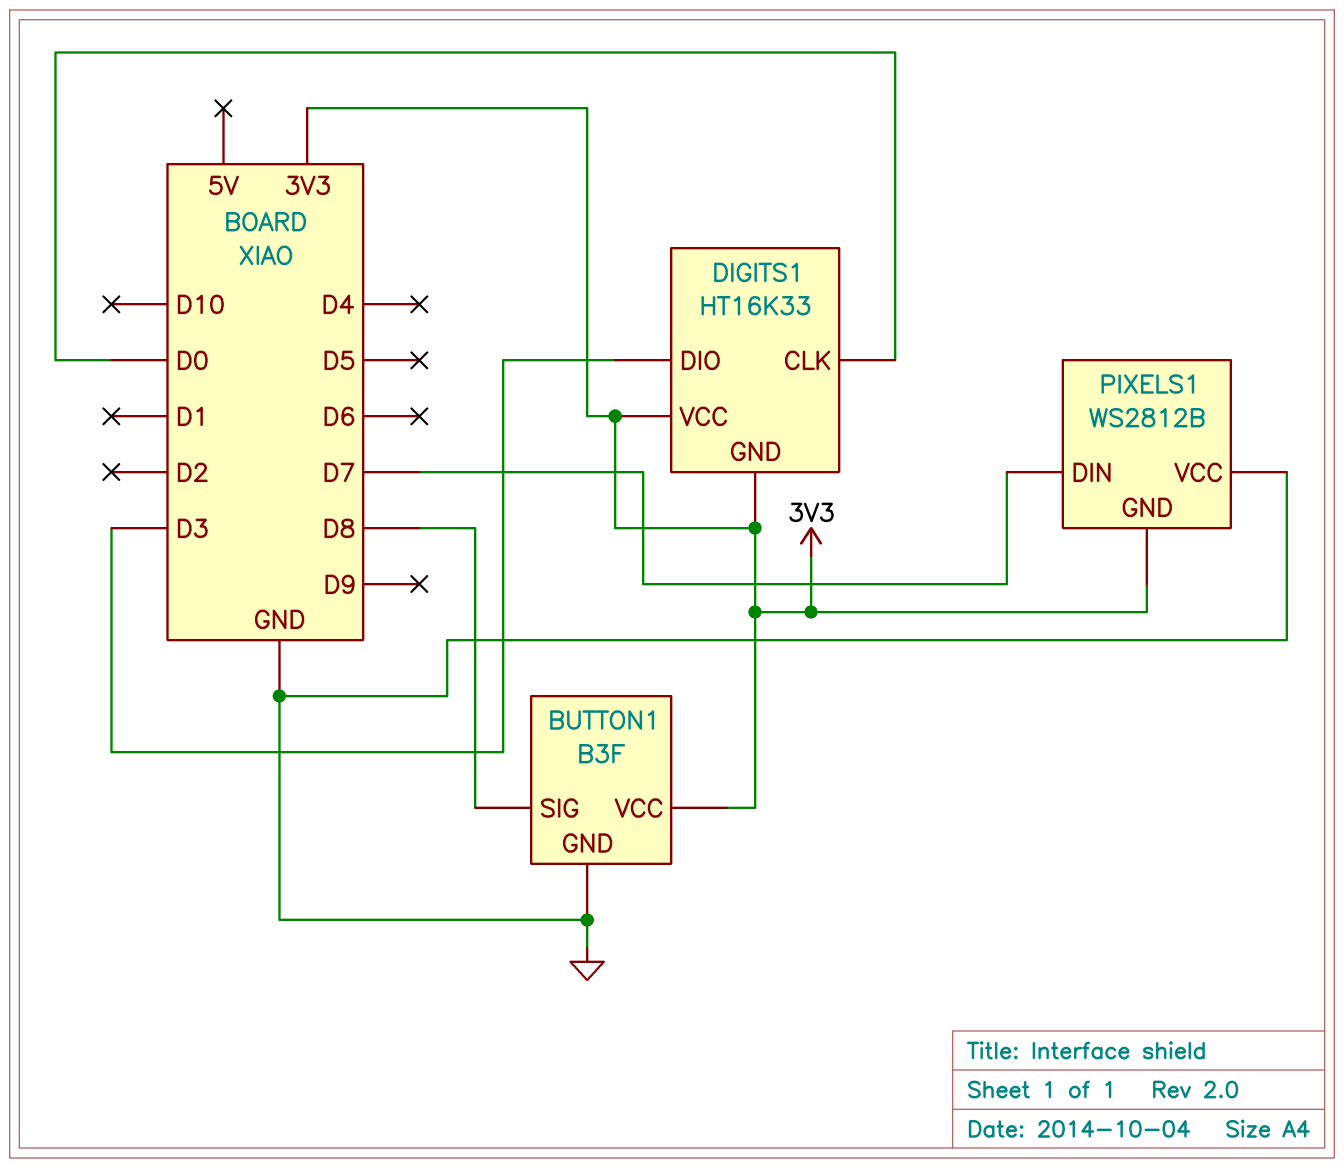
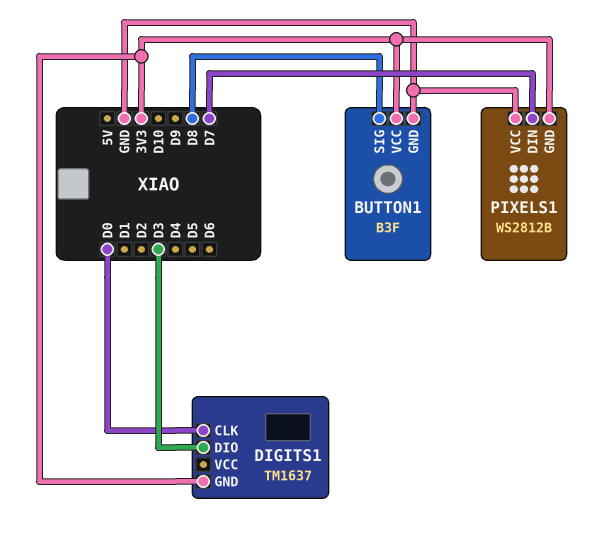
DIGITS1: HT16K33 -> TM1637
DIGITS1 pin VCC: 3V3 -> none

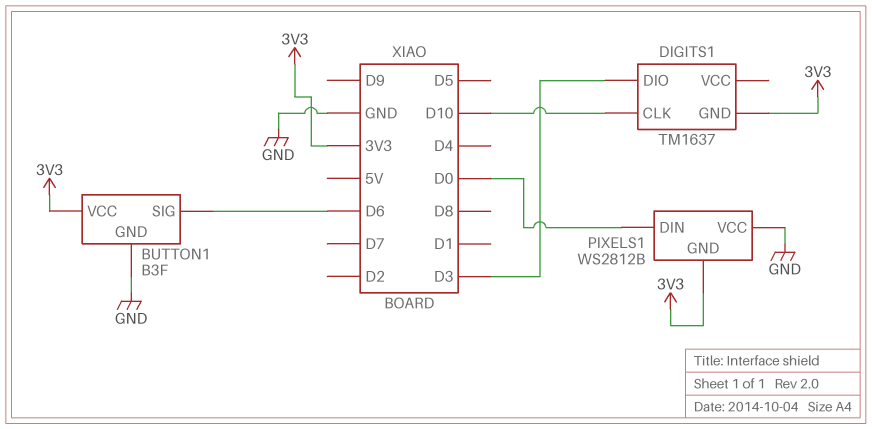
BUTTON1 pin SIG: D8 -> D6
DIGITS1 pin CLK: D0 -> D10
PIXELS1 pin DIN: D7 -> D0

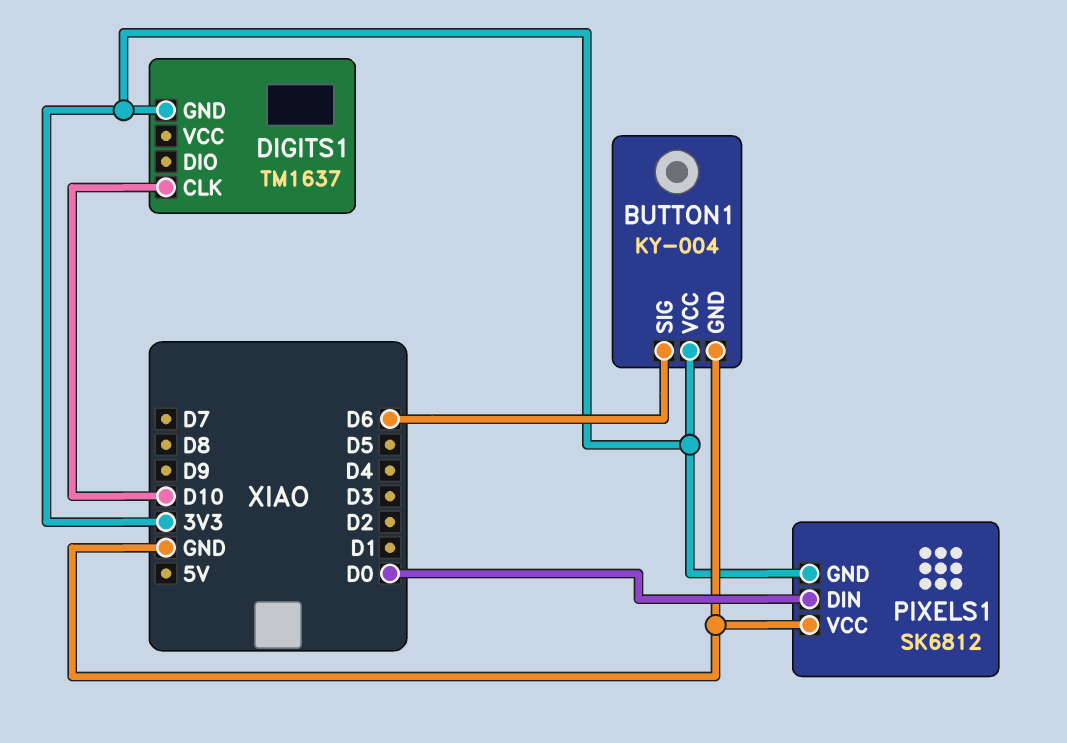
BUTTON1: B3F -> KY-004
DIGITS1 pin DIO: D3 -> none
PIXELS1: WS2812B -> SK6812

